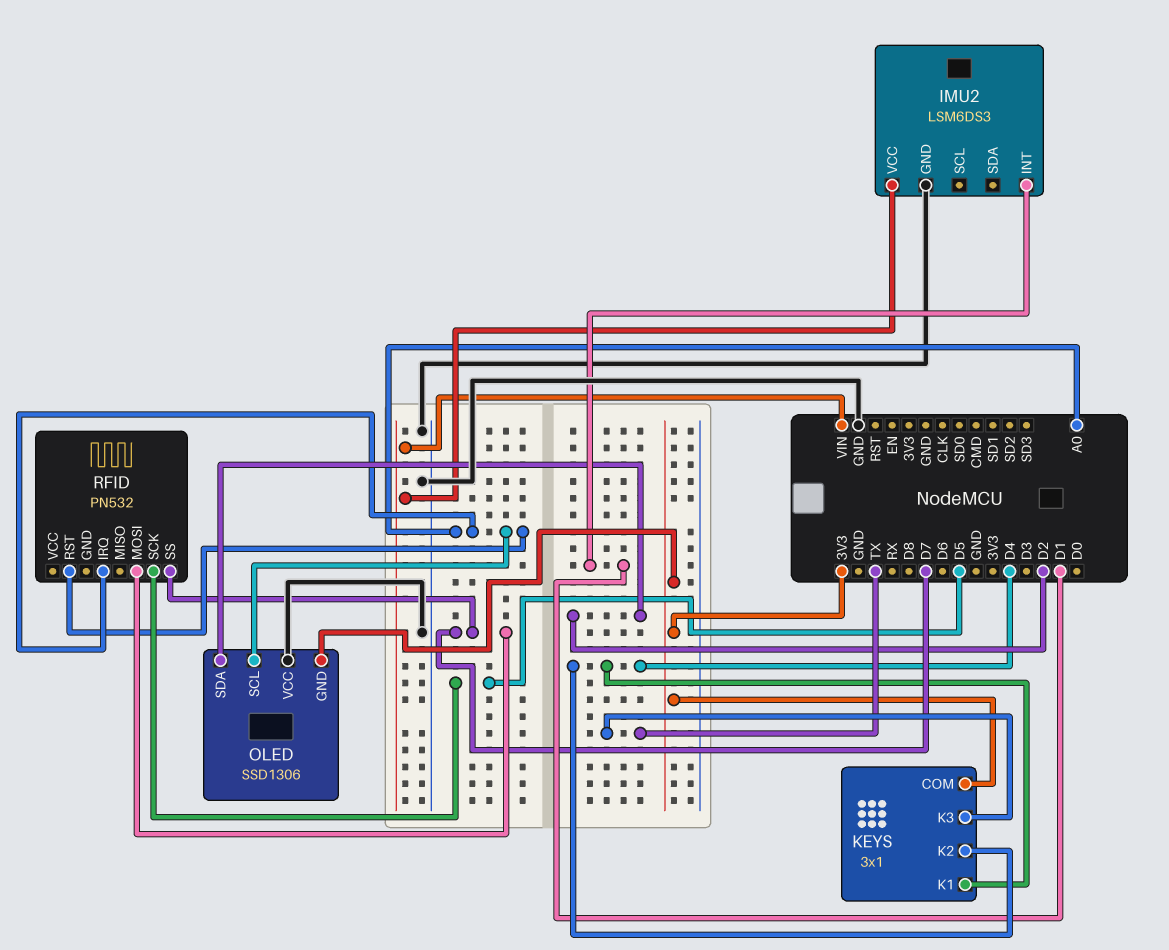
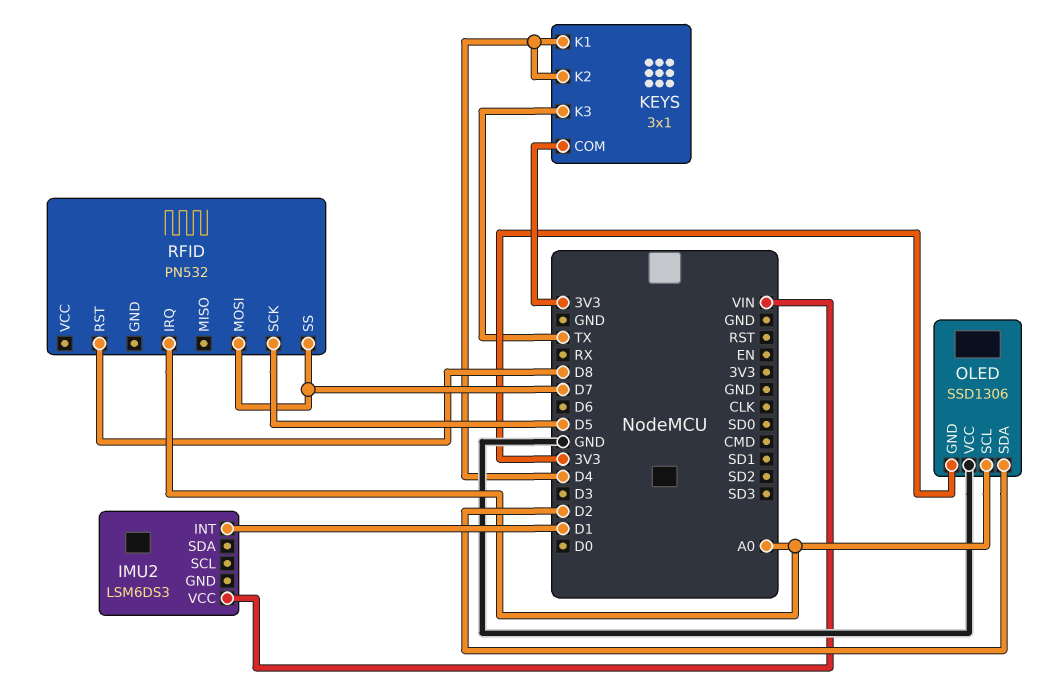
IMU2 pin GND: GND -> none
RFID pin RST: A0 -> D8

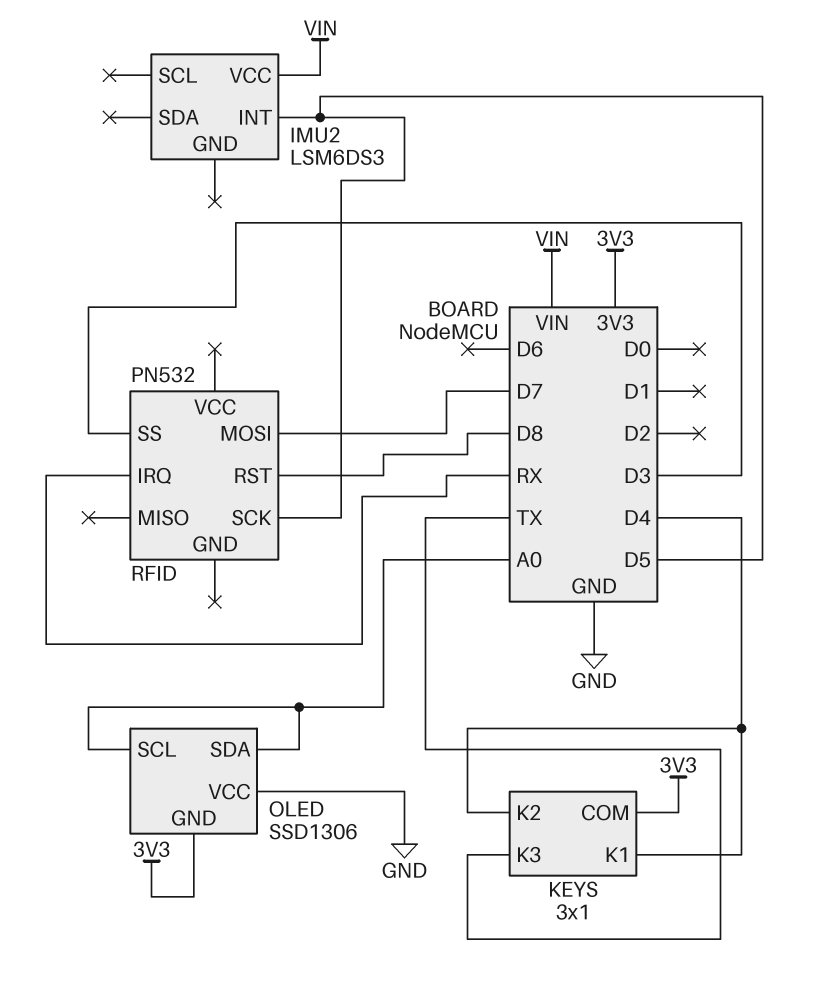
IMU2 pin INT: D1 -> D5
OLED pin SDA: D2 -> A0
RFID pin IRQ: A0 -> RX
RFID pin SS: D7 -> D3

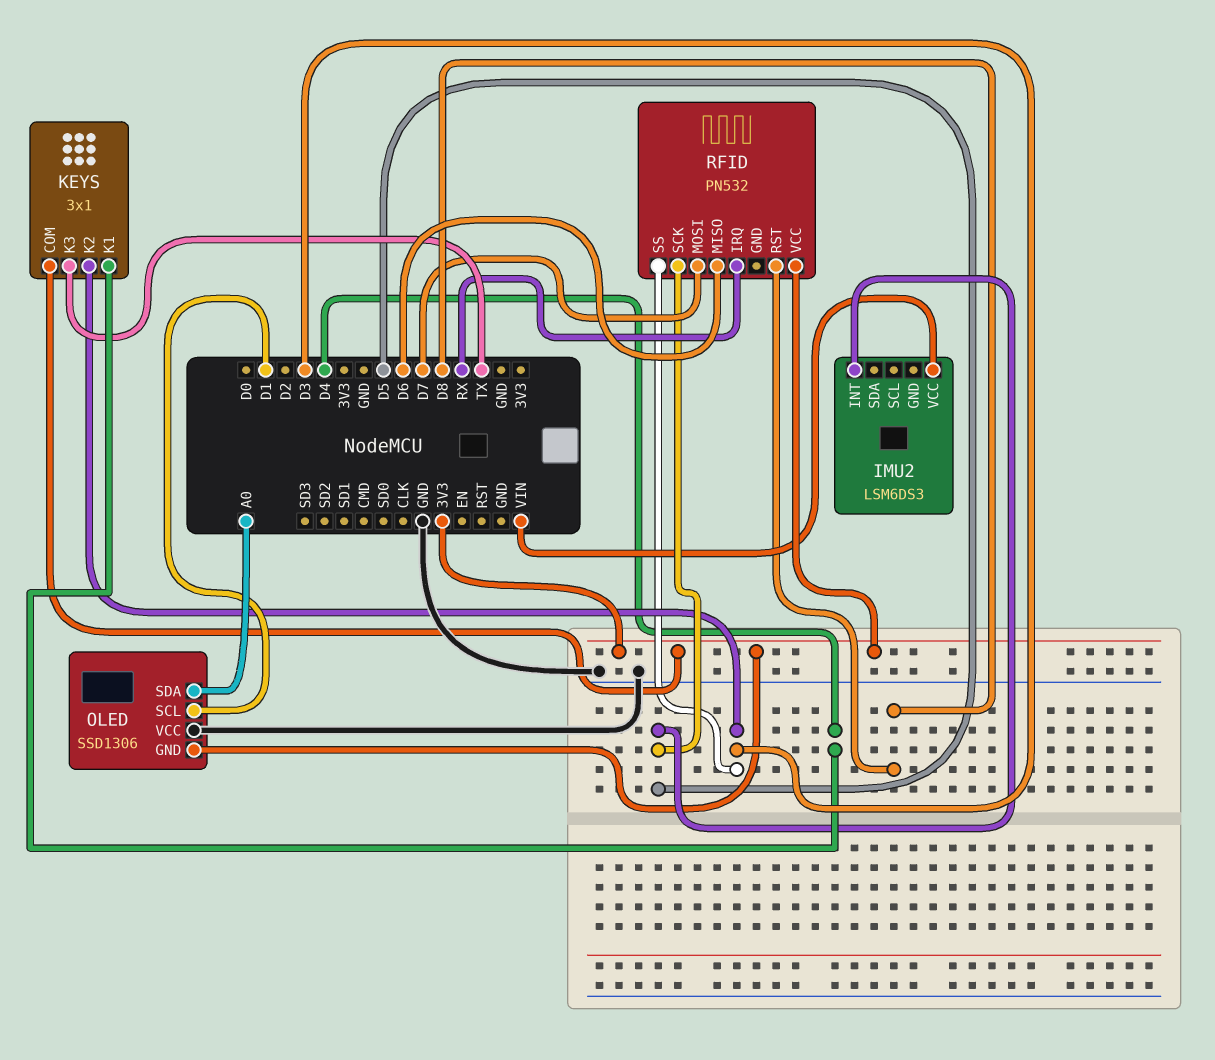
KEYS pin K2: D4 -> D3
OLED pin SCL: A0 -> D1
RFID pin MISO: none -> D6
RFID pin VCC: none -> 3V3

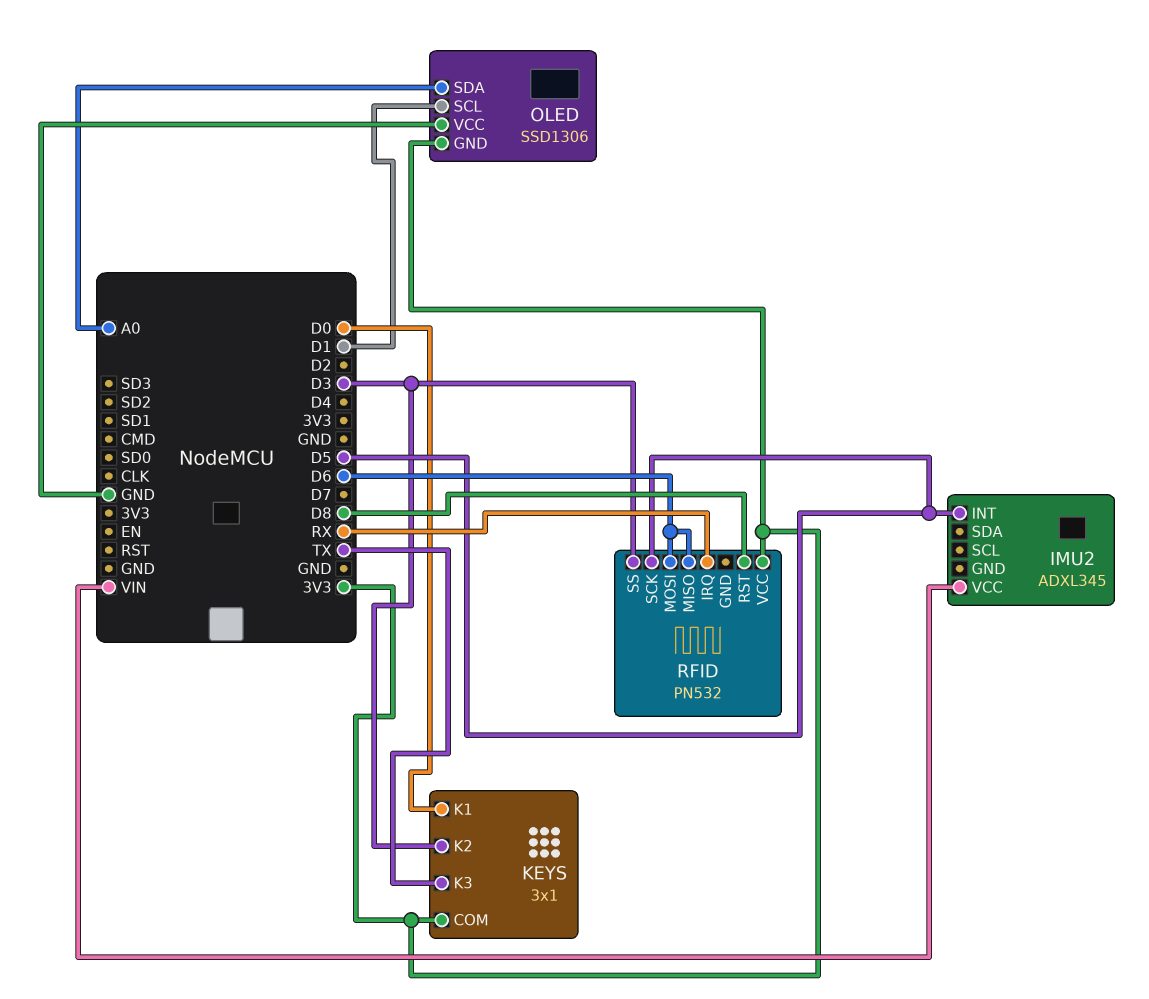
IMU2: LSM6DS3 -> ADXL345
KEYS pin K1: D4 -> D0
RFID pin MOSI: D7 -> D6

